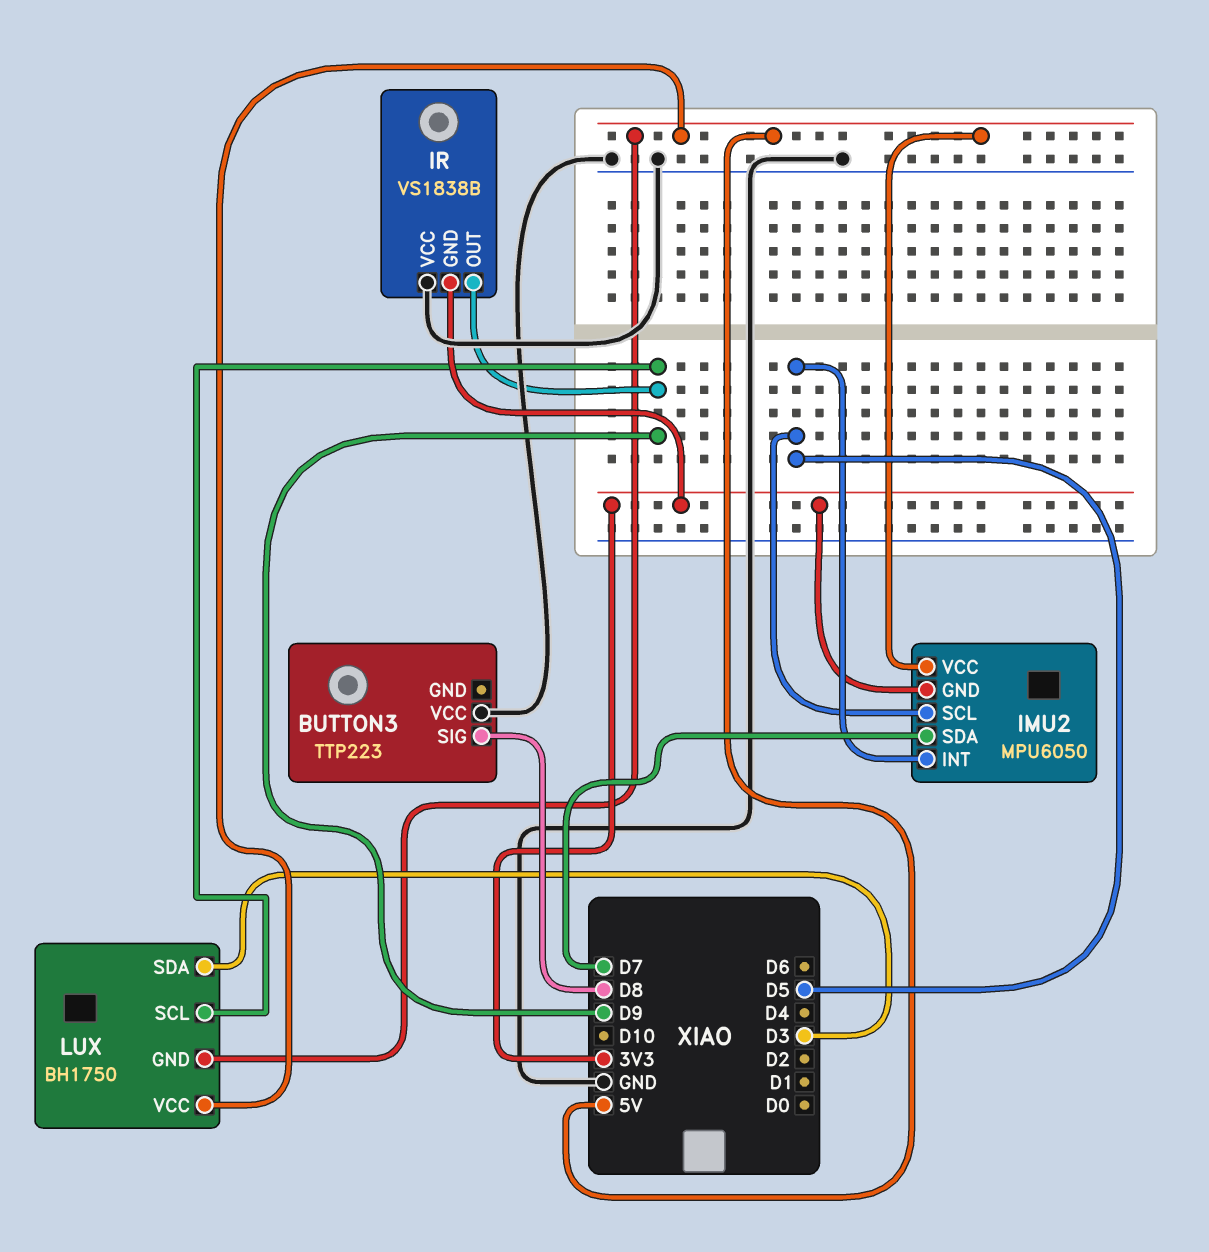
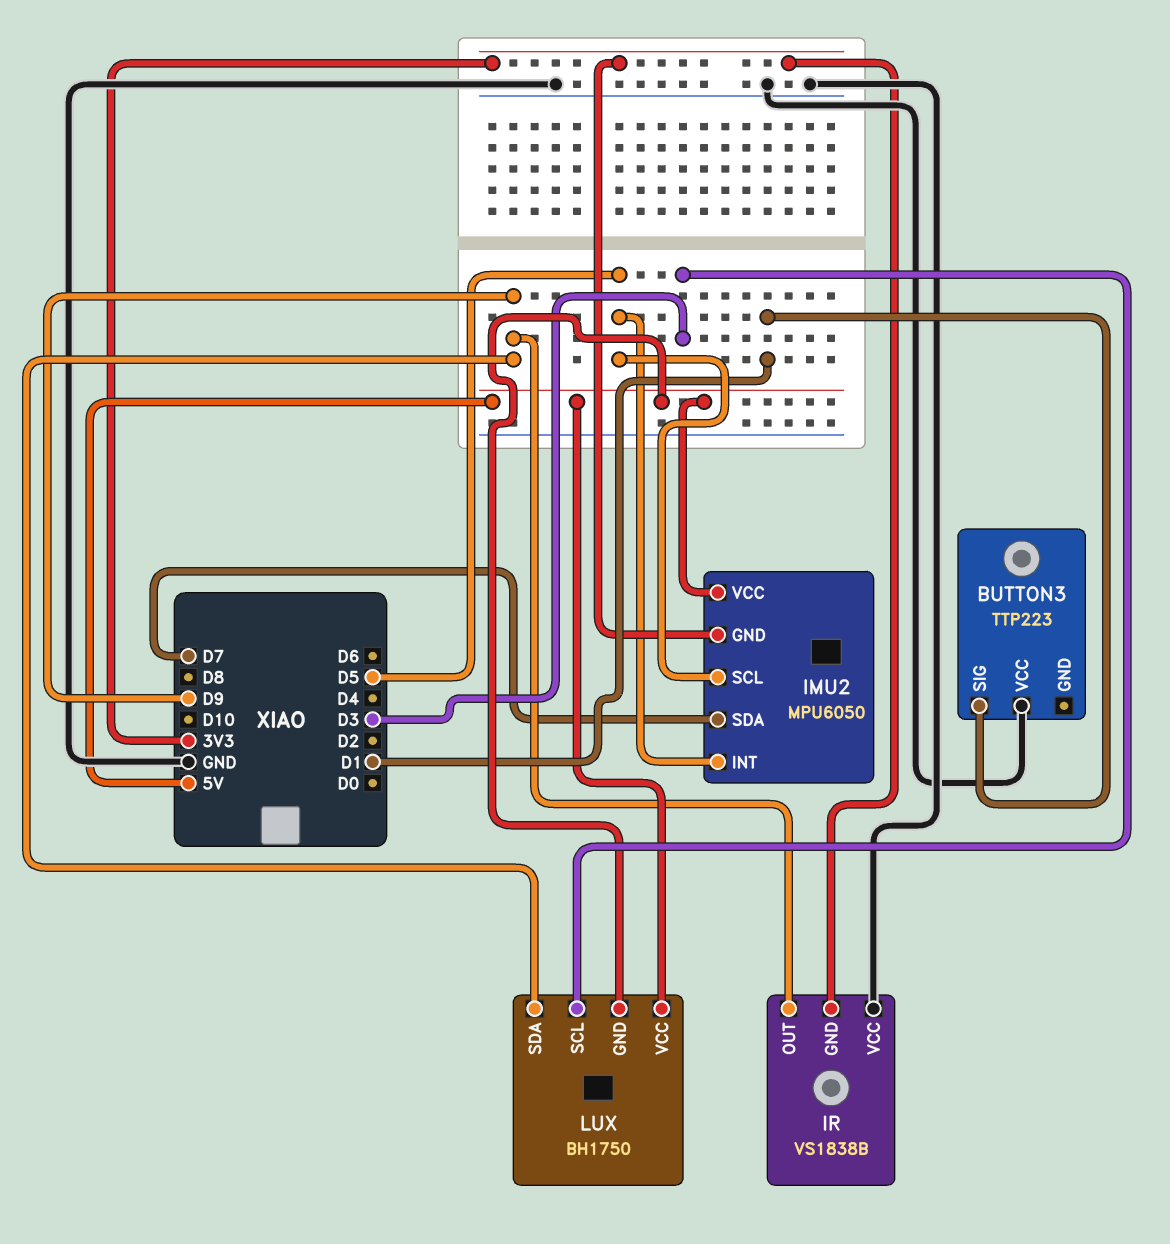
BUTTON3 pin SIG: D8 -> D1
LUX pin SCL: D9 -> D3
LUX pin SDA: D3 -> D9

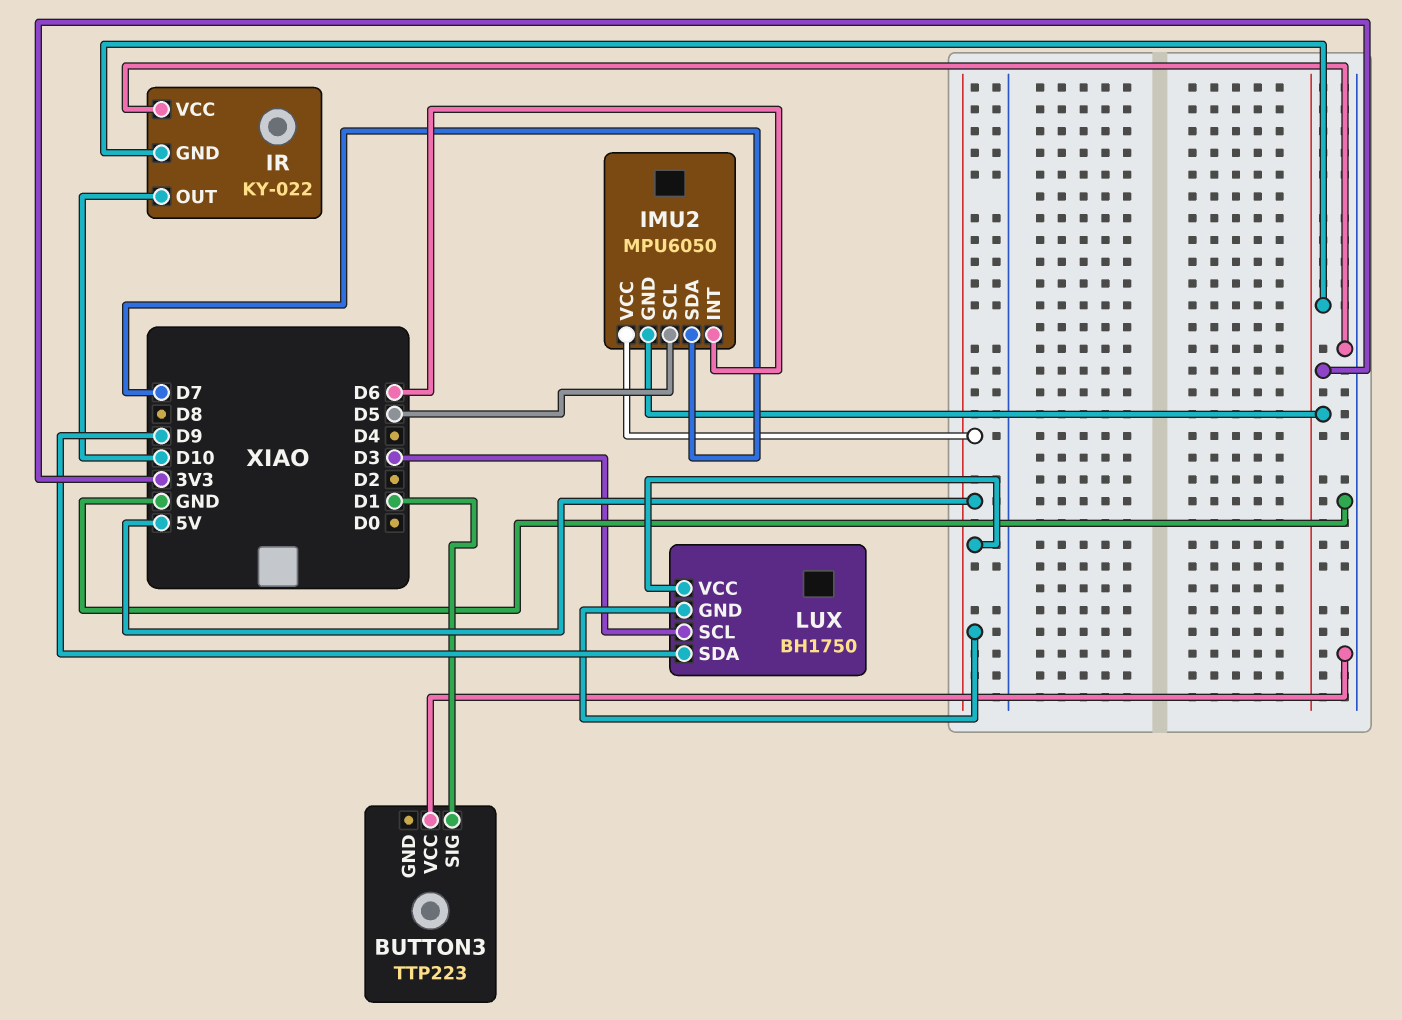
IMU2 pin INT: D5 -> D6
IR: VS1838B -> KY-022
IR pin OUT: D9 -> D10

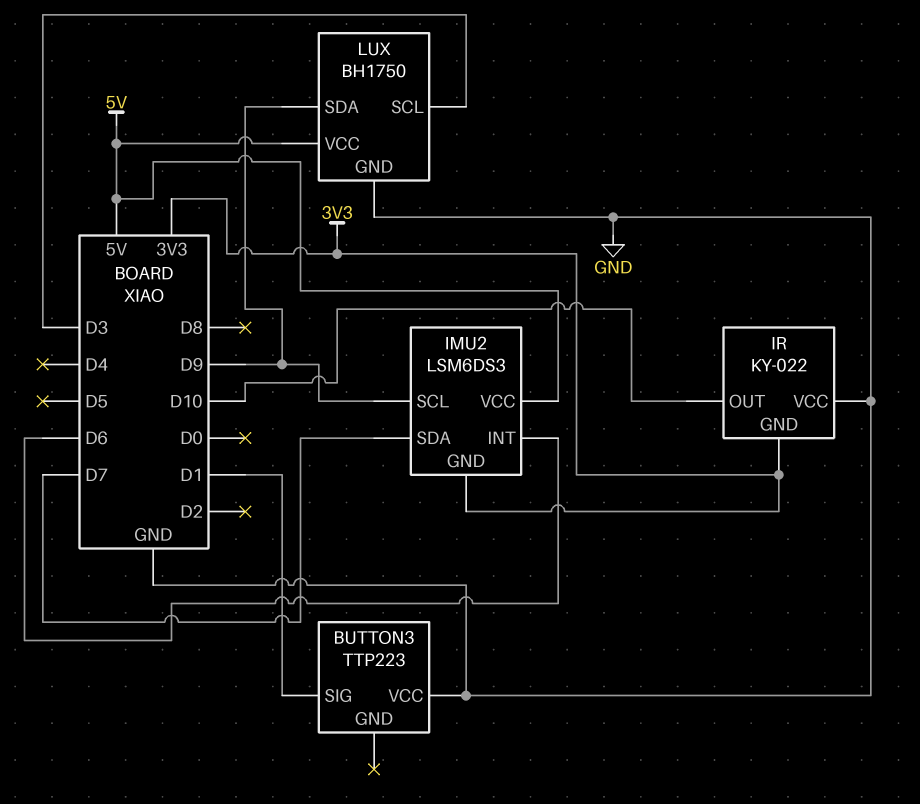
IMU2: MPU6050 -> LSM6DS3
IMU2 pin SCL: D5 -> D9
LUX pin GND: 5V -> GND

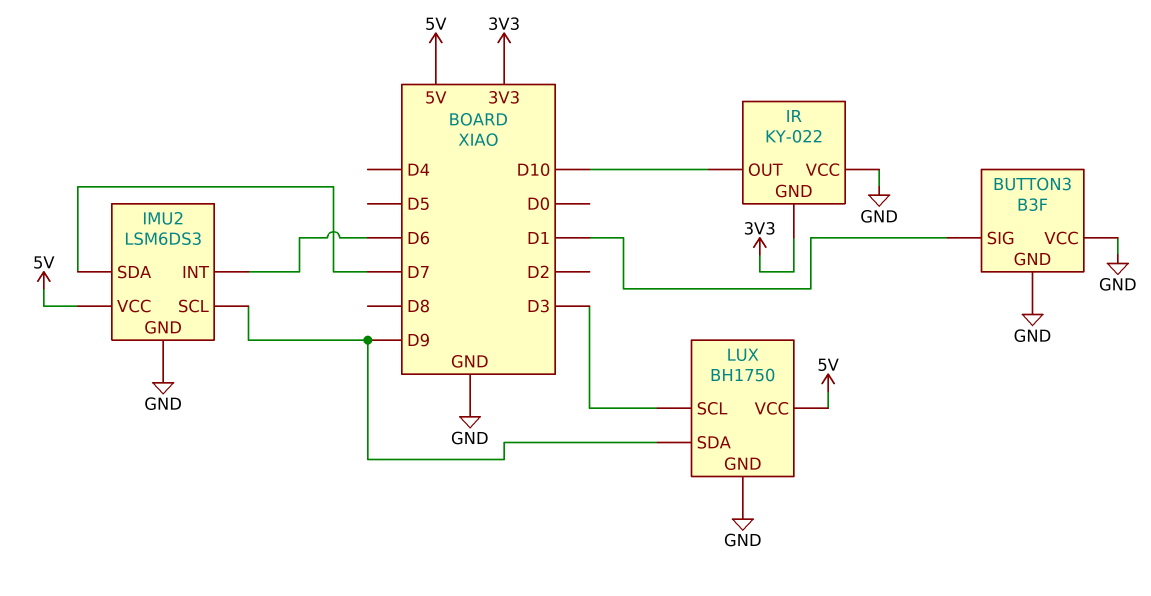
BUTTON3: TTP223 -> B3F
BUTTON3 pin GND: none -> GND
IMU2 pin GND: 3V3 -> GND

